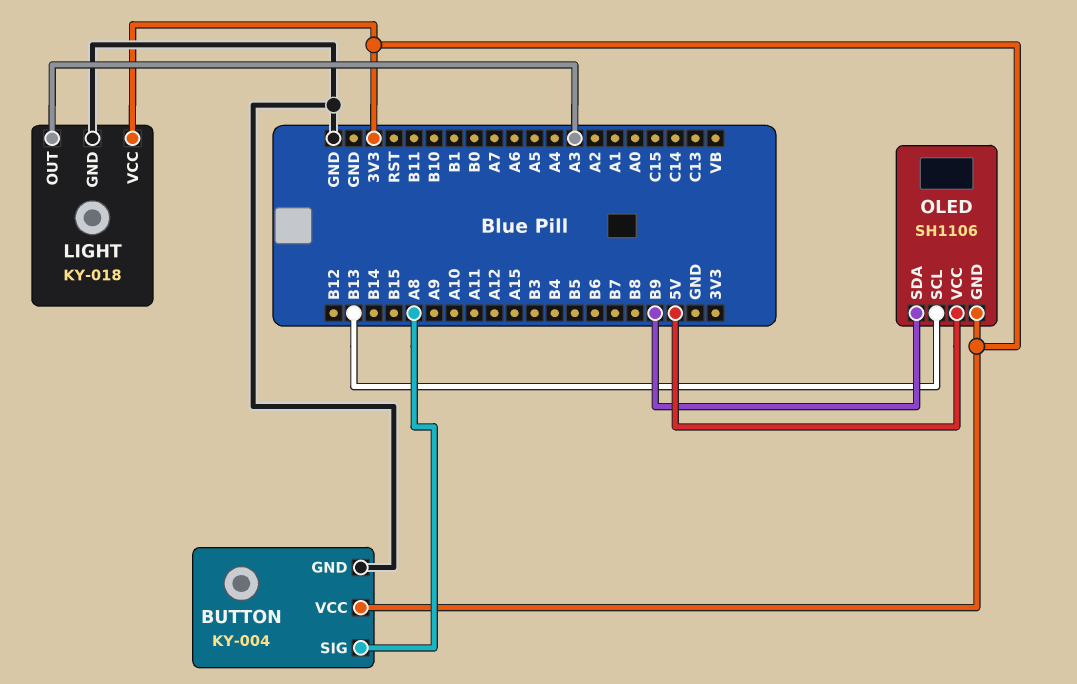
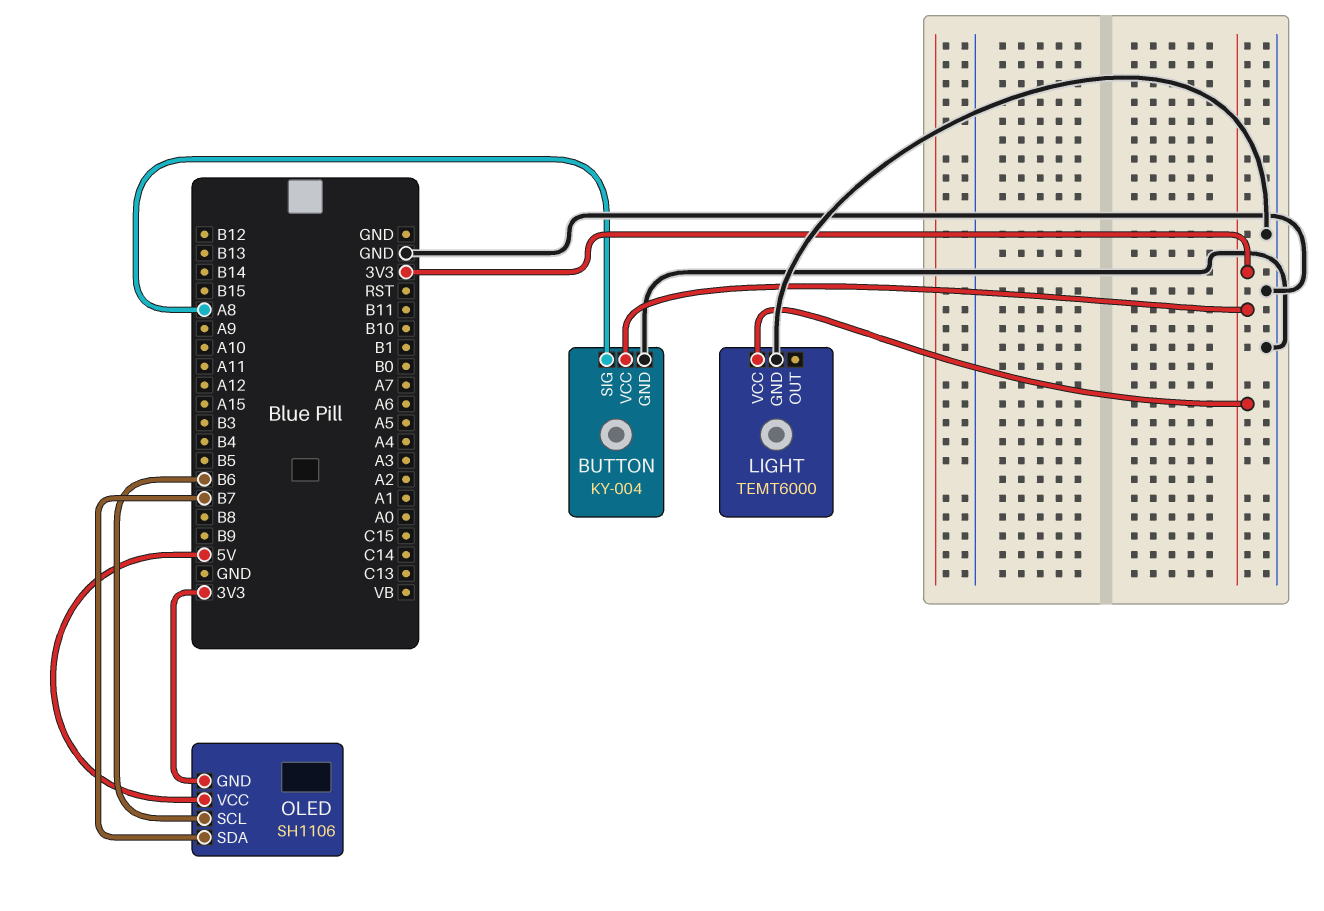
LIGHT: KY-018 -> TEMT6000
LIGHT pin OUT: A3 -> none
OLED pin SCL: B13 -> B6
OLED pin SDA: B9 -> B7

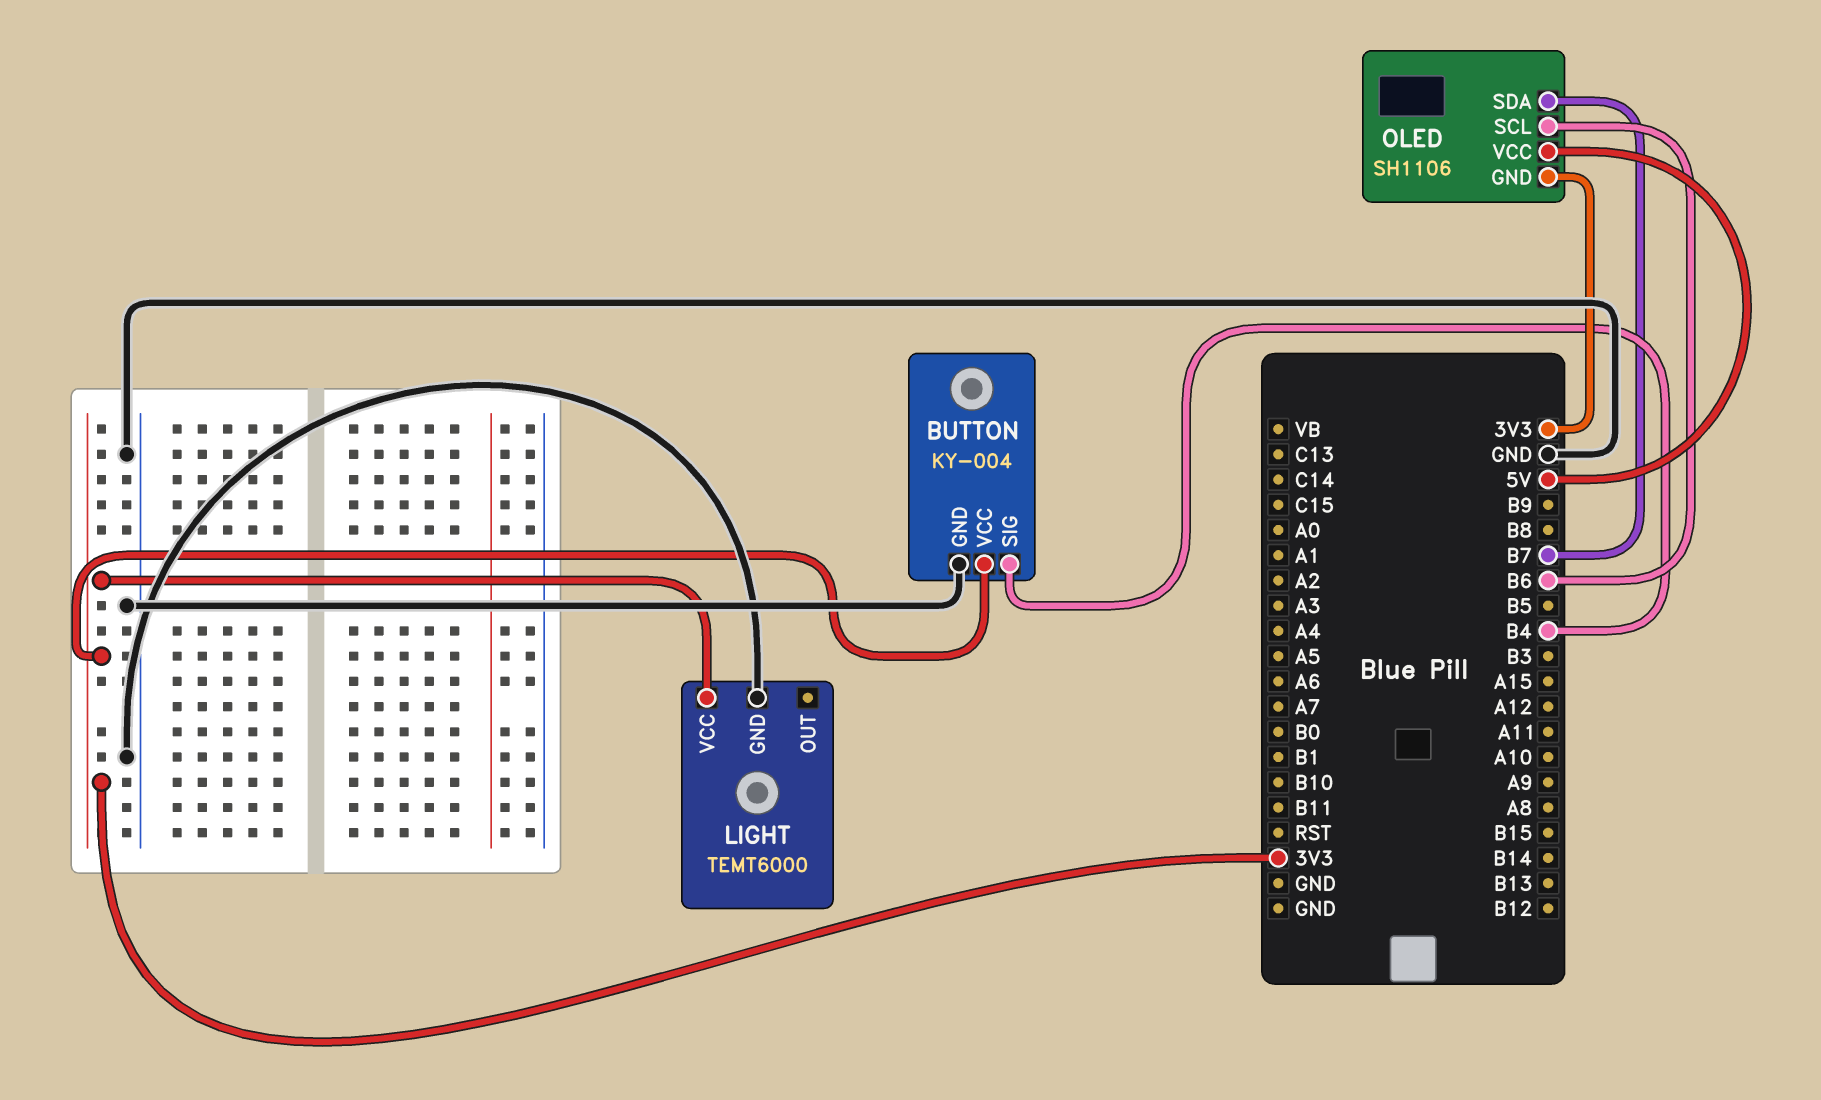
BUTTON pin SIG: A8 -> B4

